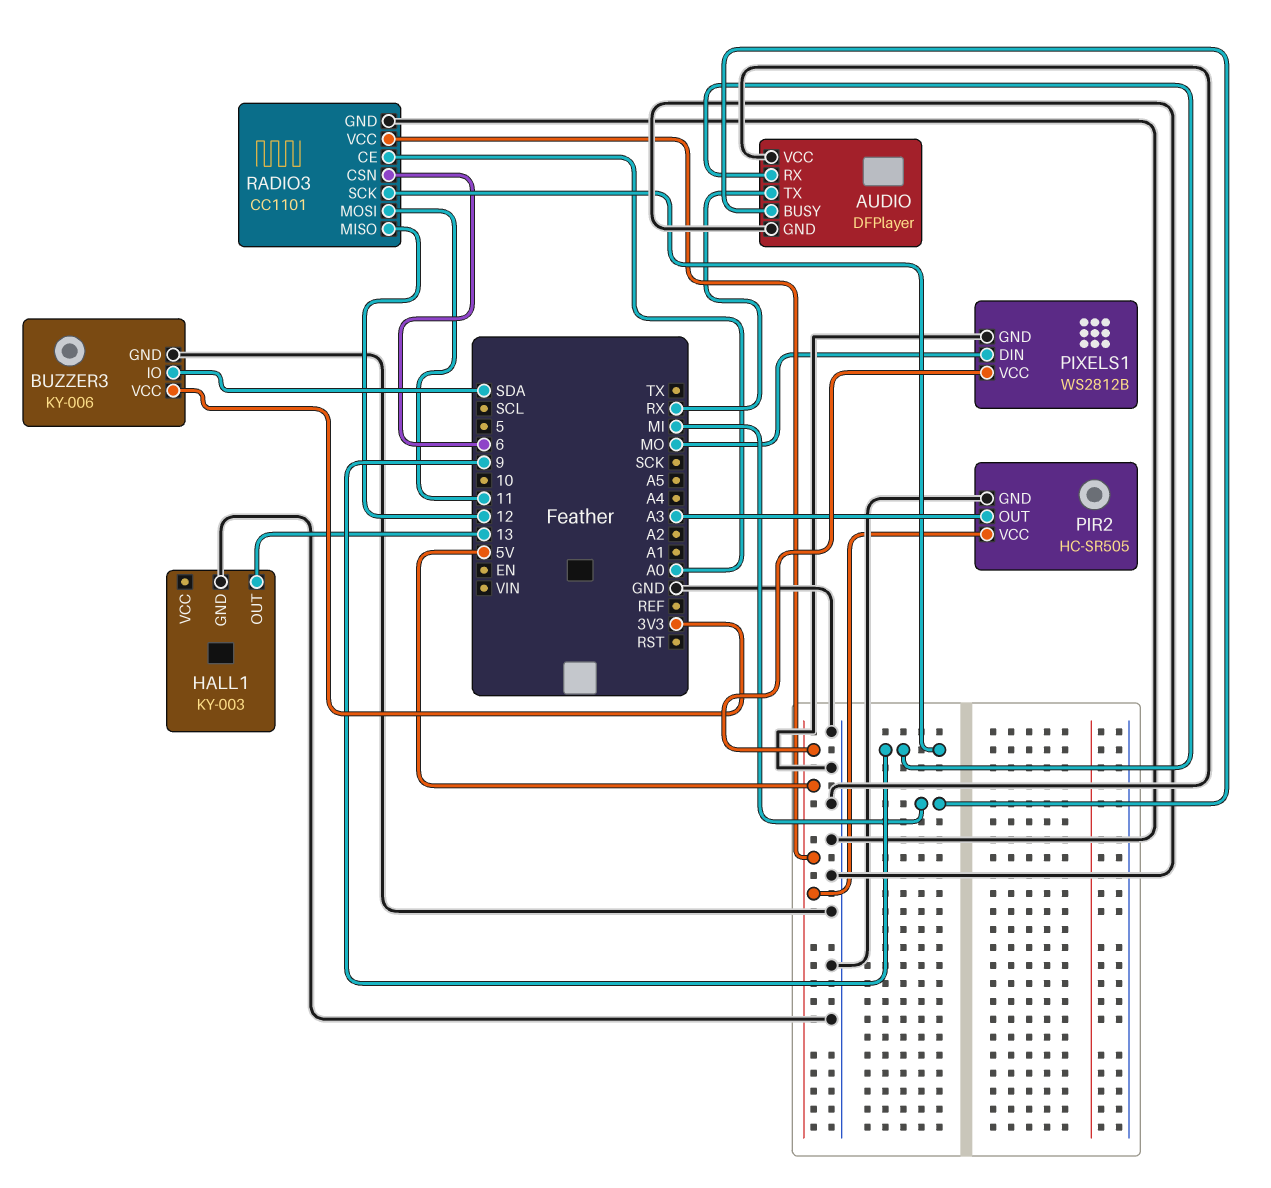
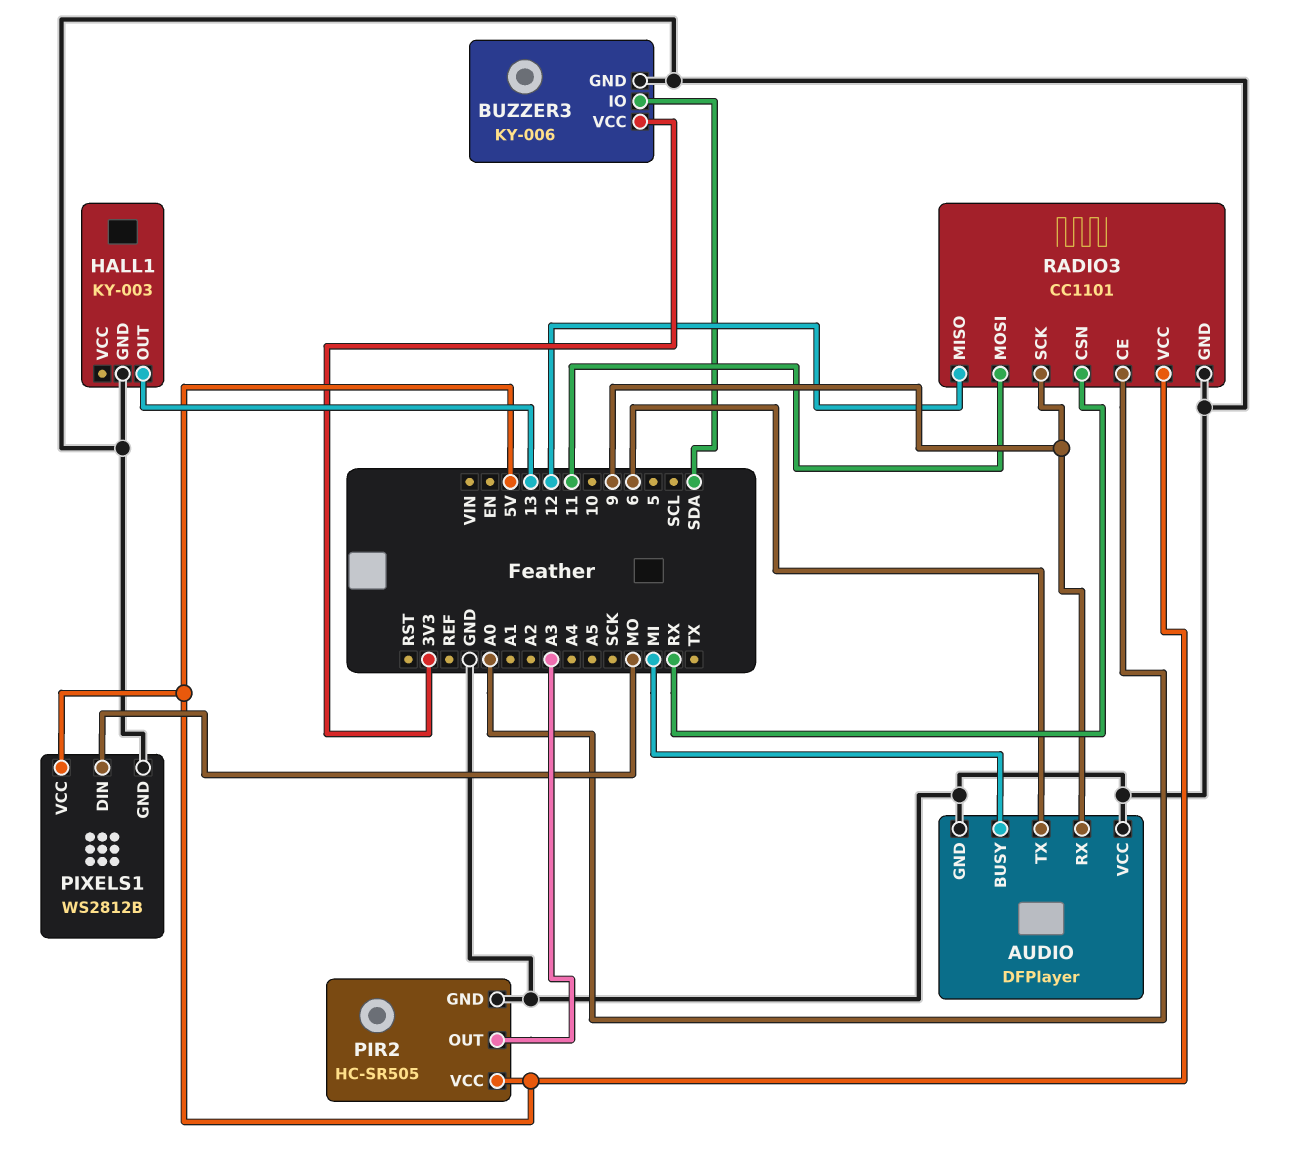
AUDIO pin TX: RX -> 6
RADIO3 pin CSN: 6 -> RX

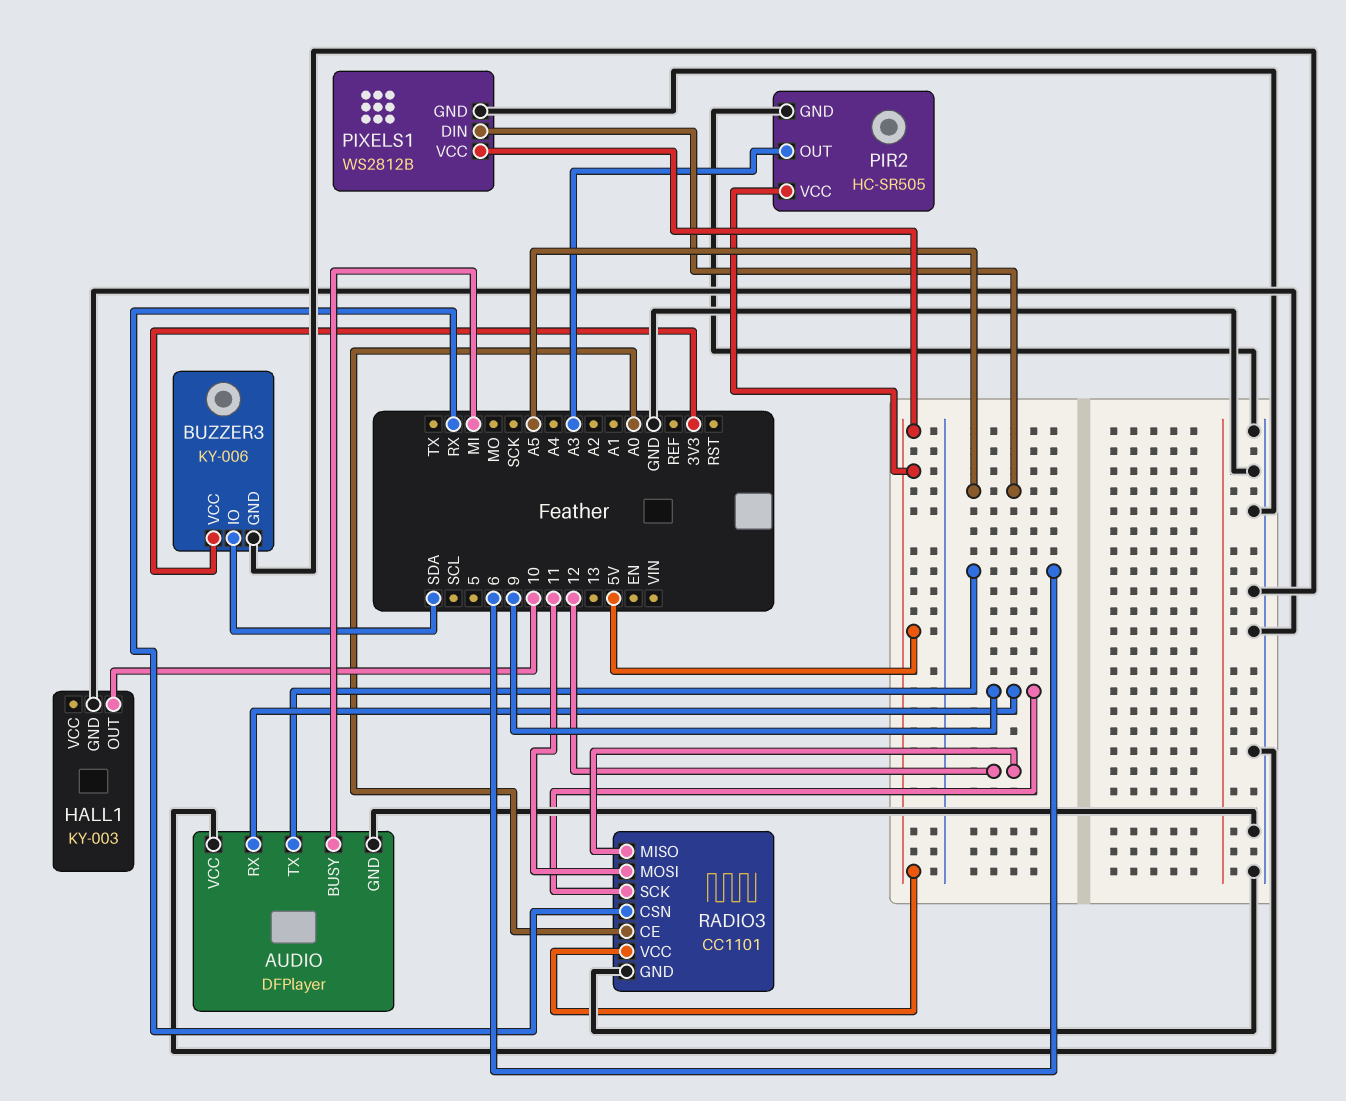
HALL1 pin OUT: 13 -> 10
PIXELS1 pin DIN: MO -> A5

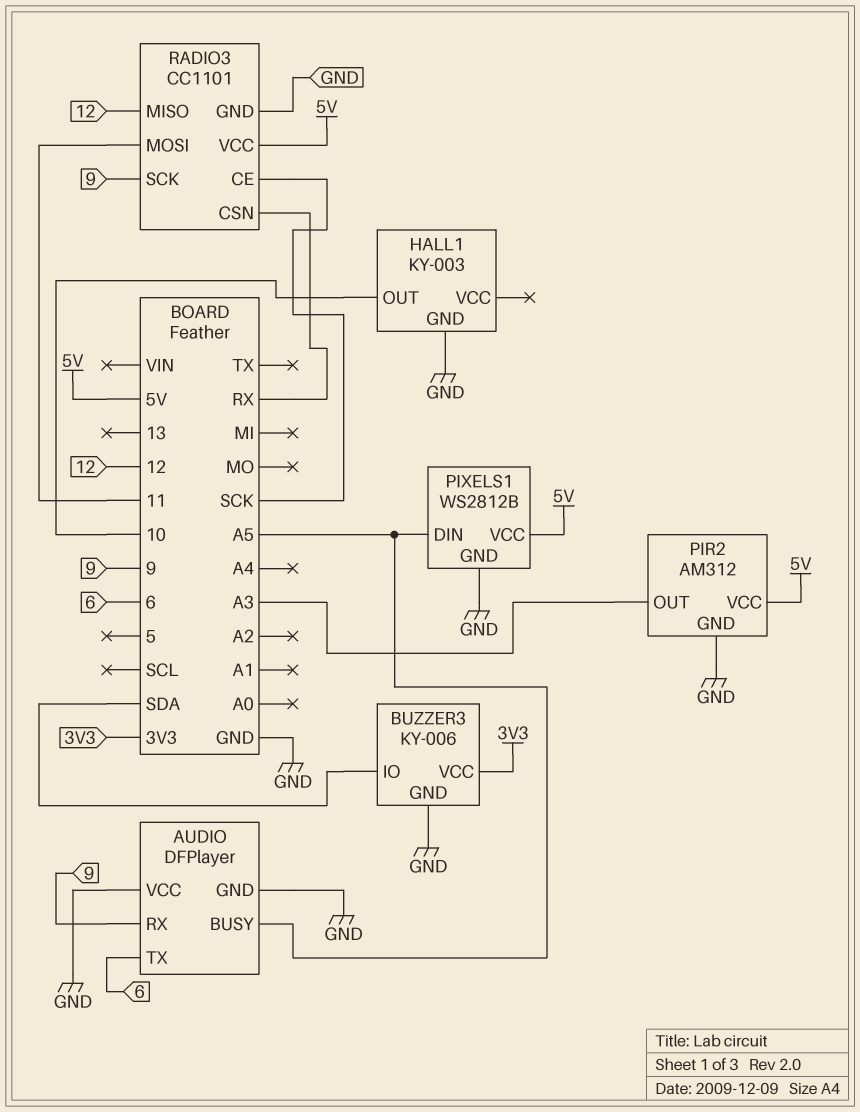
AUDIO pin BUSY: MI -> A5
PIR2: HC-SR505 -> AM312
RADIO3 pin CE: A0 -> SCK

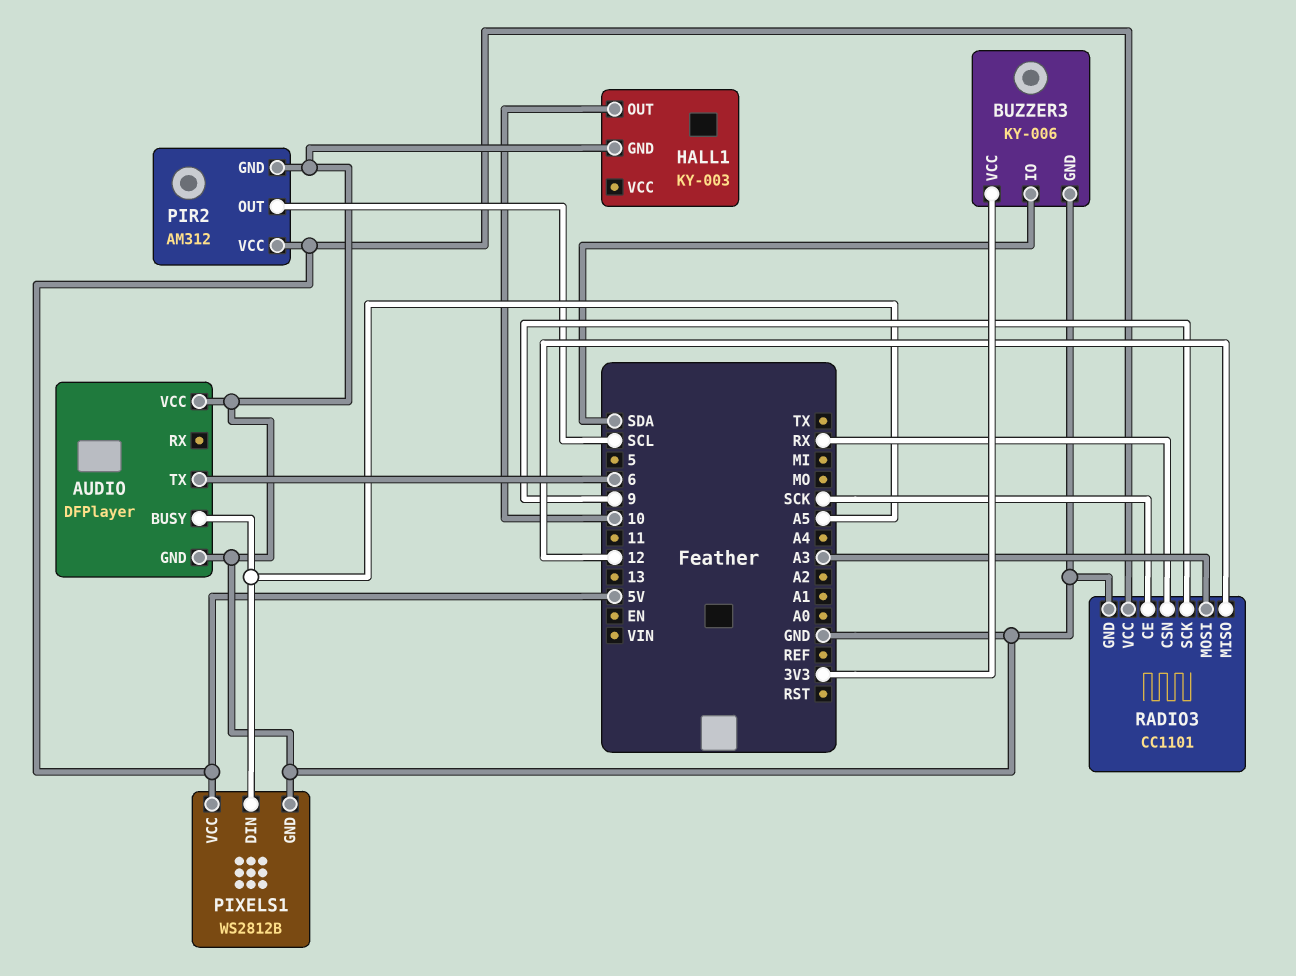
AUDIO pin RX: 9 -> none
PIR2 pin OUT: A3 -> SCL
RADIO3 pin MOSI: 11 -> A3

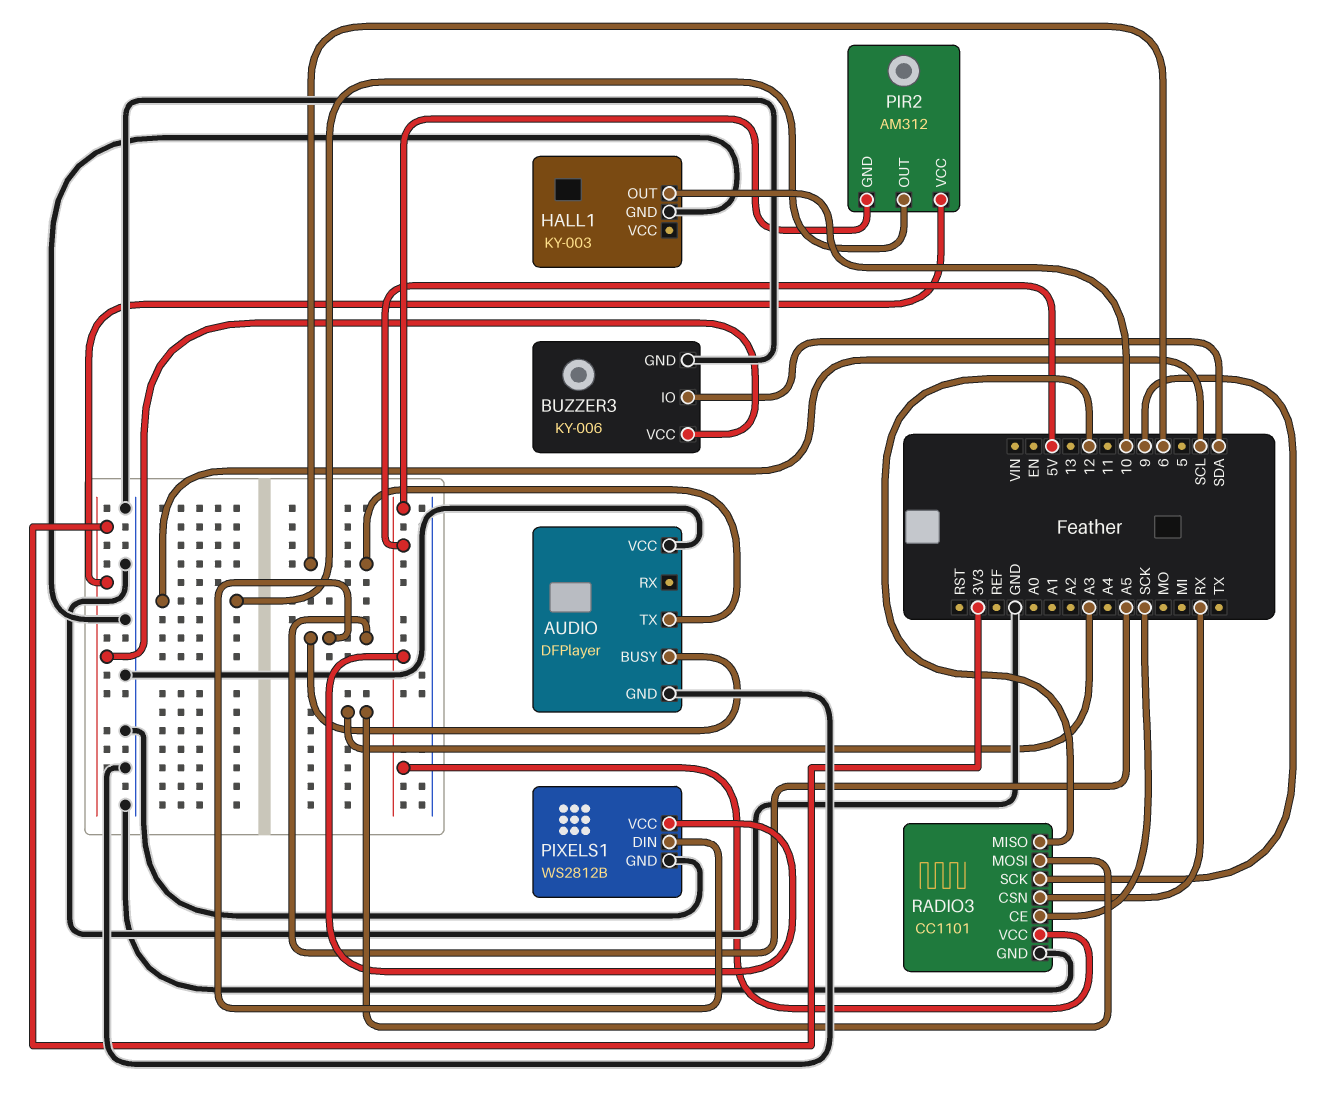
PIR2 pin GND: GND -> 5V
PIR2 pin VCC: 5V -> 3V3

